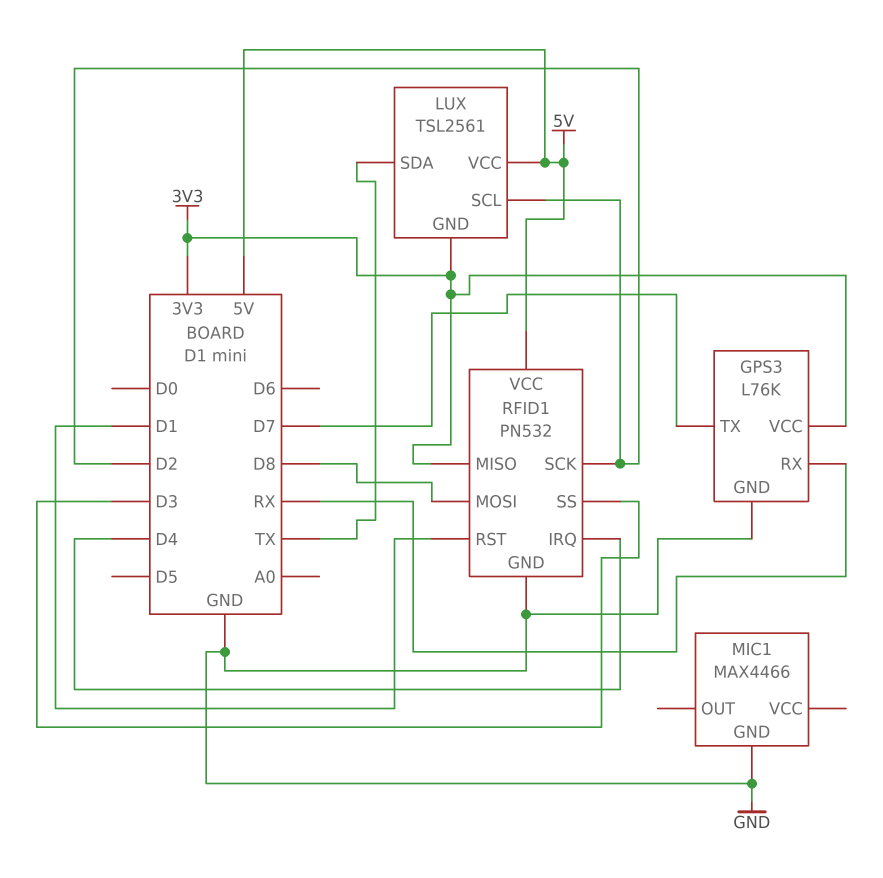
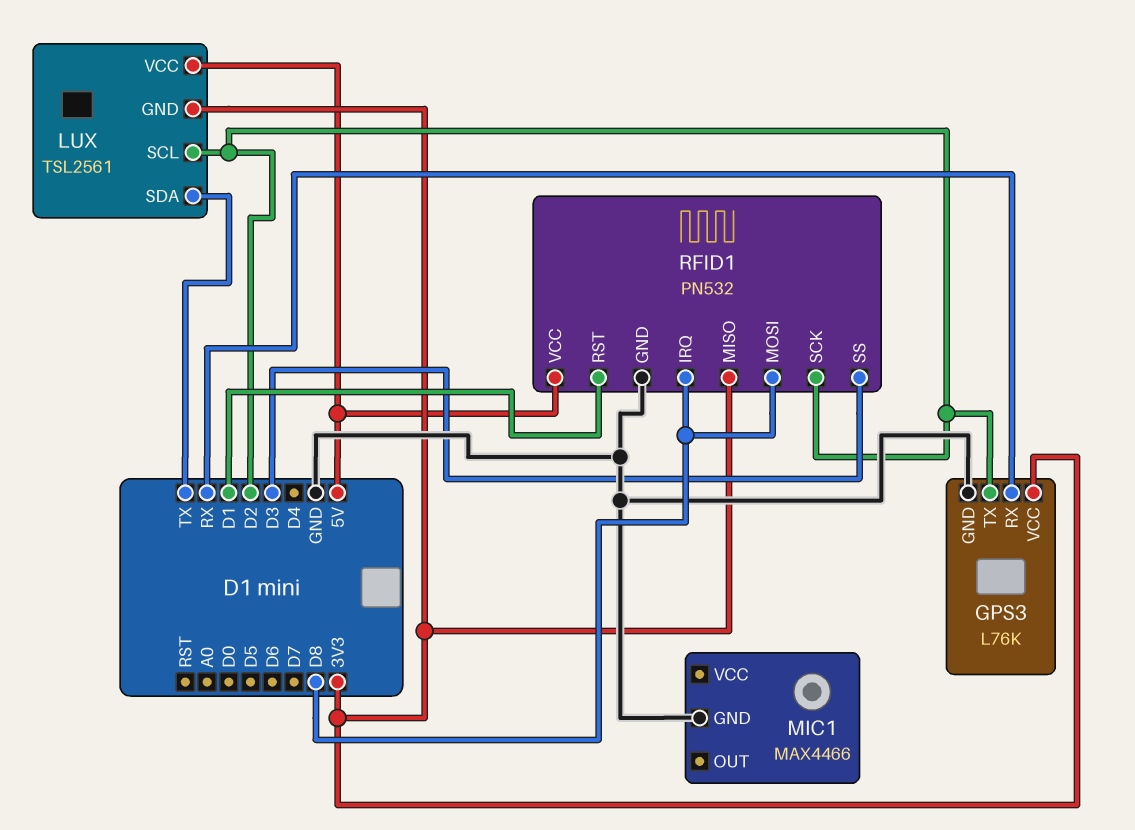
GPS3 pin TX: D7 -> D2
RFID1 pin IRQ: D4 -> D8

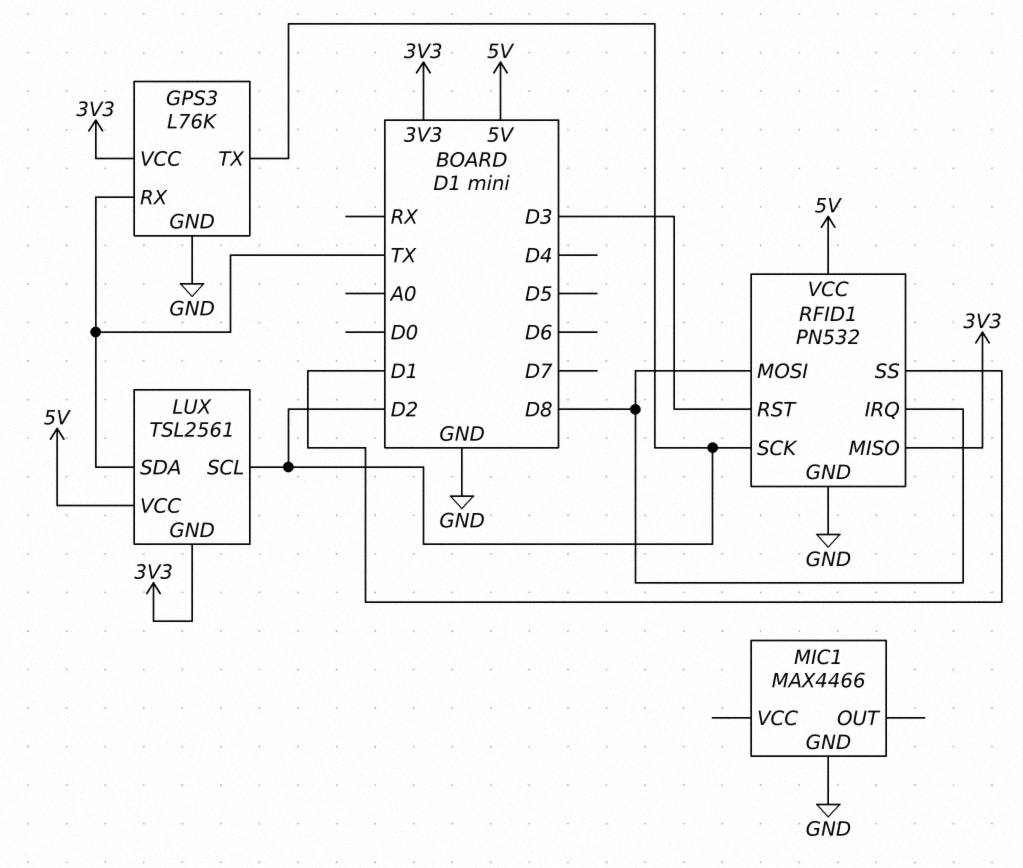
GPS3 pin RX: RX -> TX
RFID1 pin RST: D1 -> D3
RFID1 pin SS: D3 -> D1

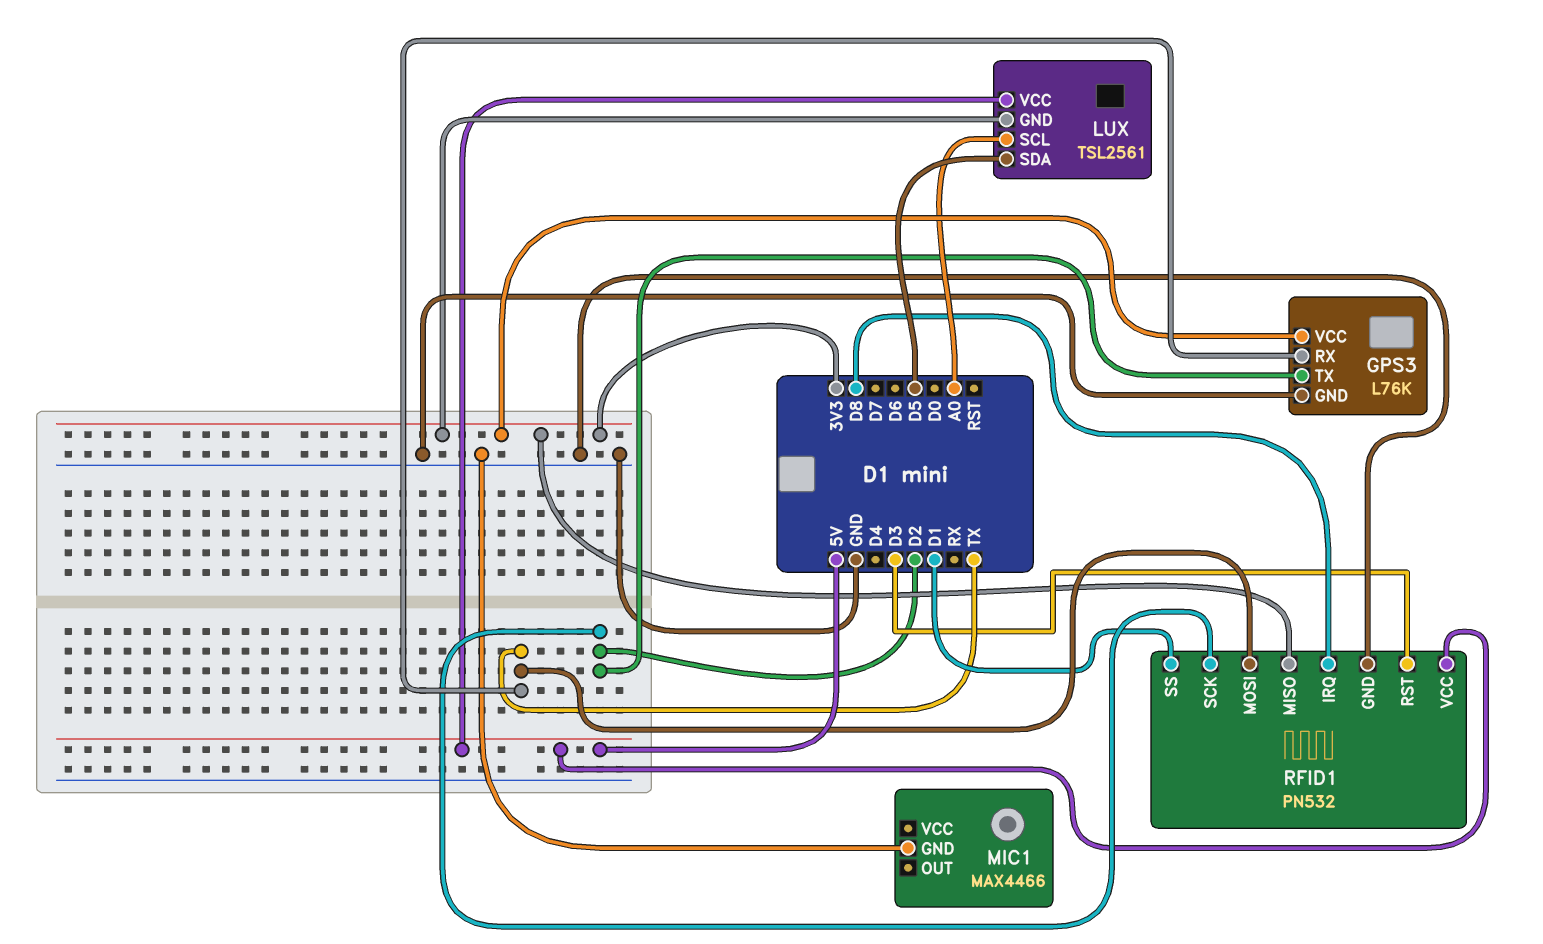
LUX pin SCL: D2 -> A0
LUX pin SDA: TX -> D5
RFID1 pin MOSI: D8 -> TX

